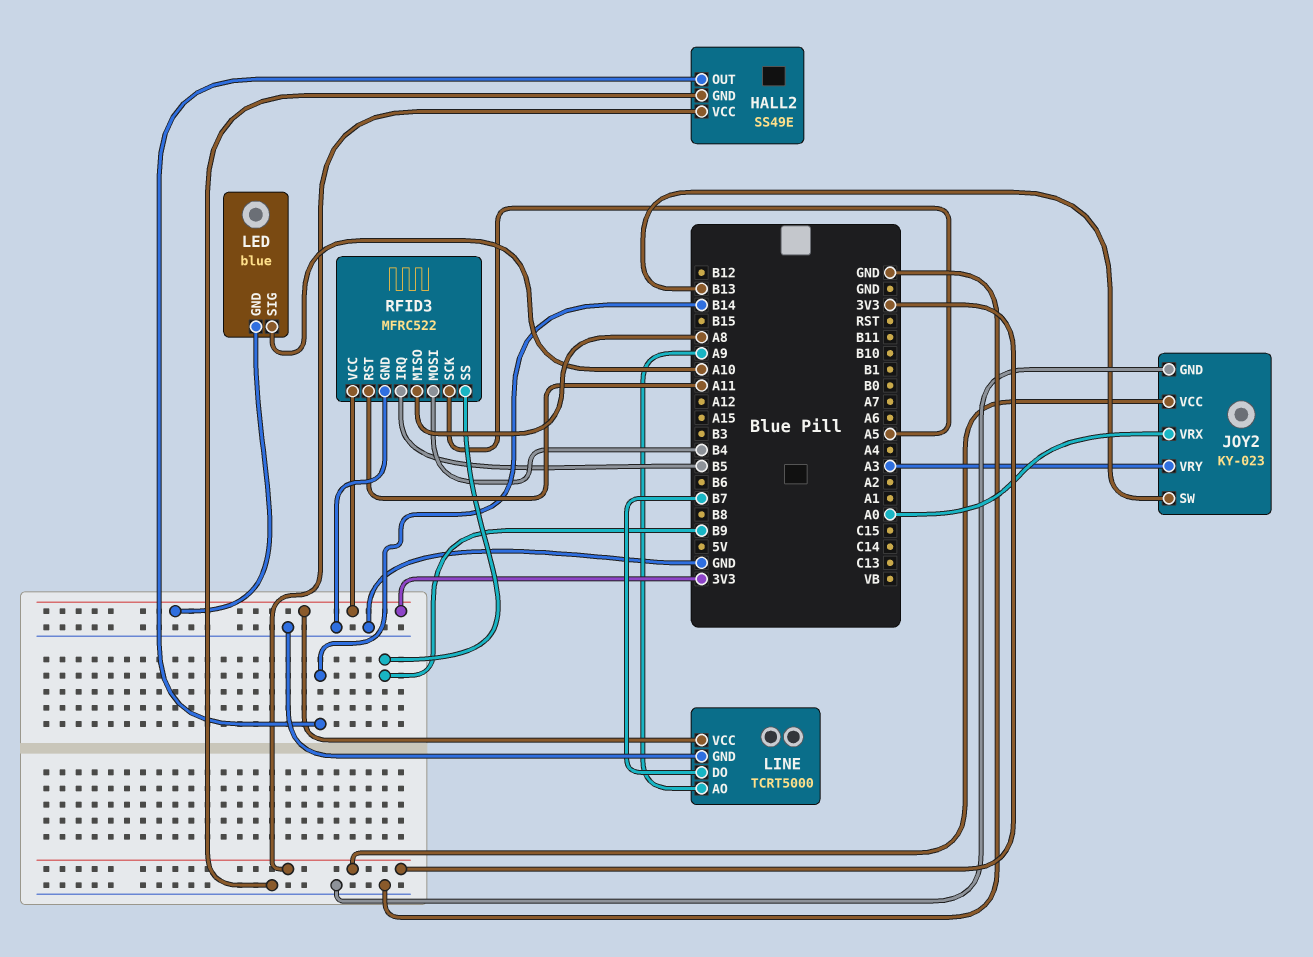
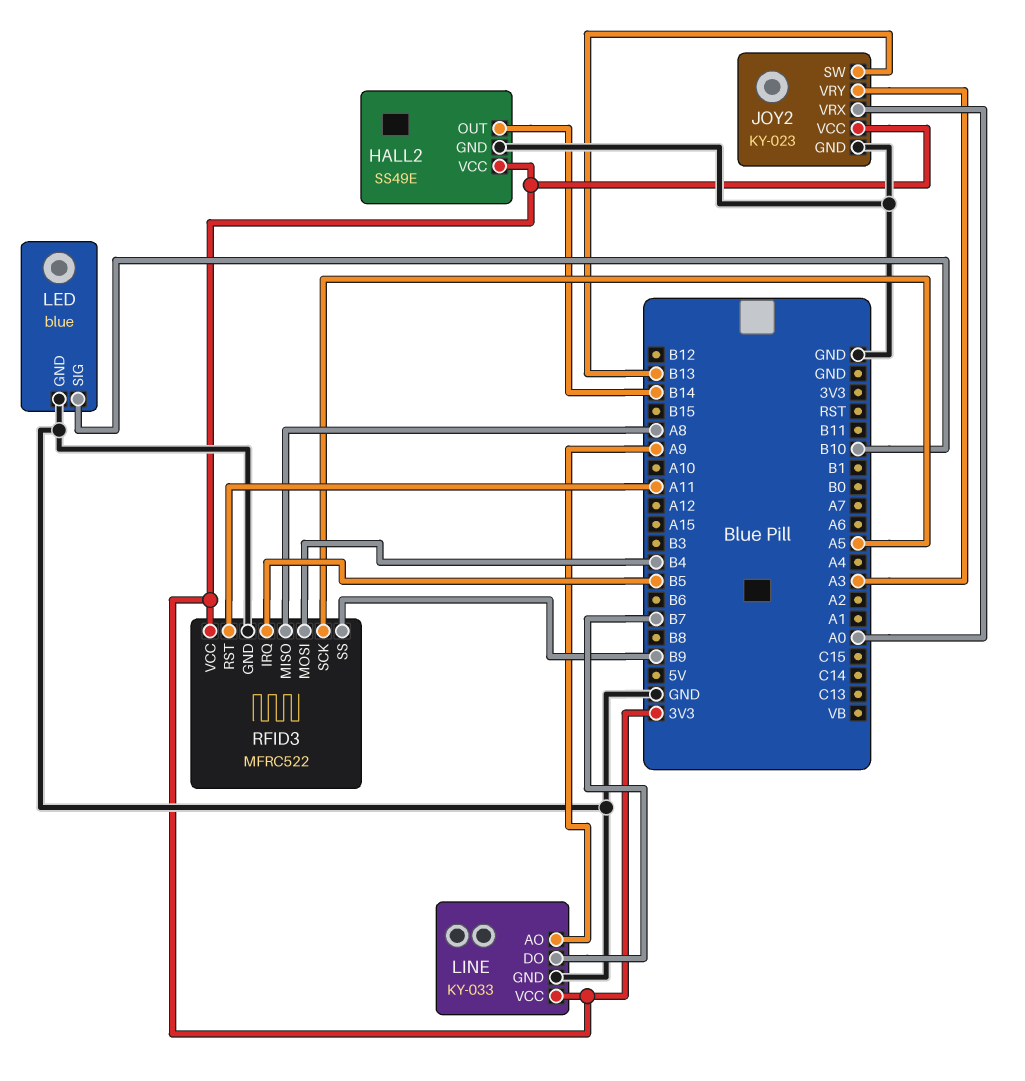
LED pin GND: 3V3 -> GND
LED pin SIG: A10 -> B10
LINE: TCRT5000 -> KY-033

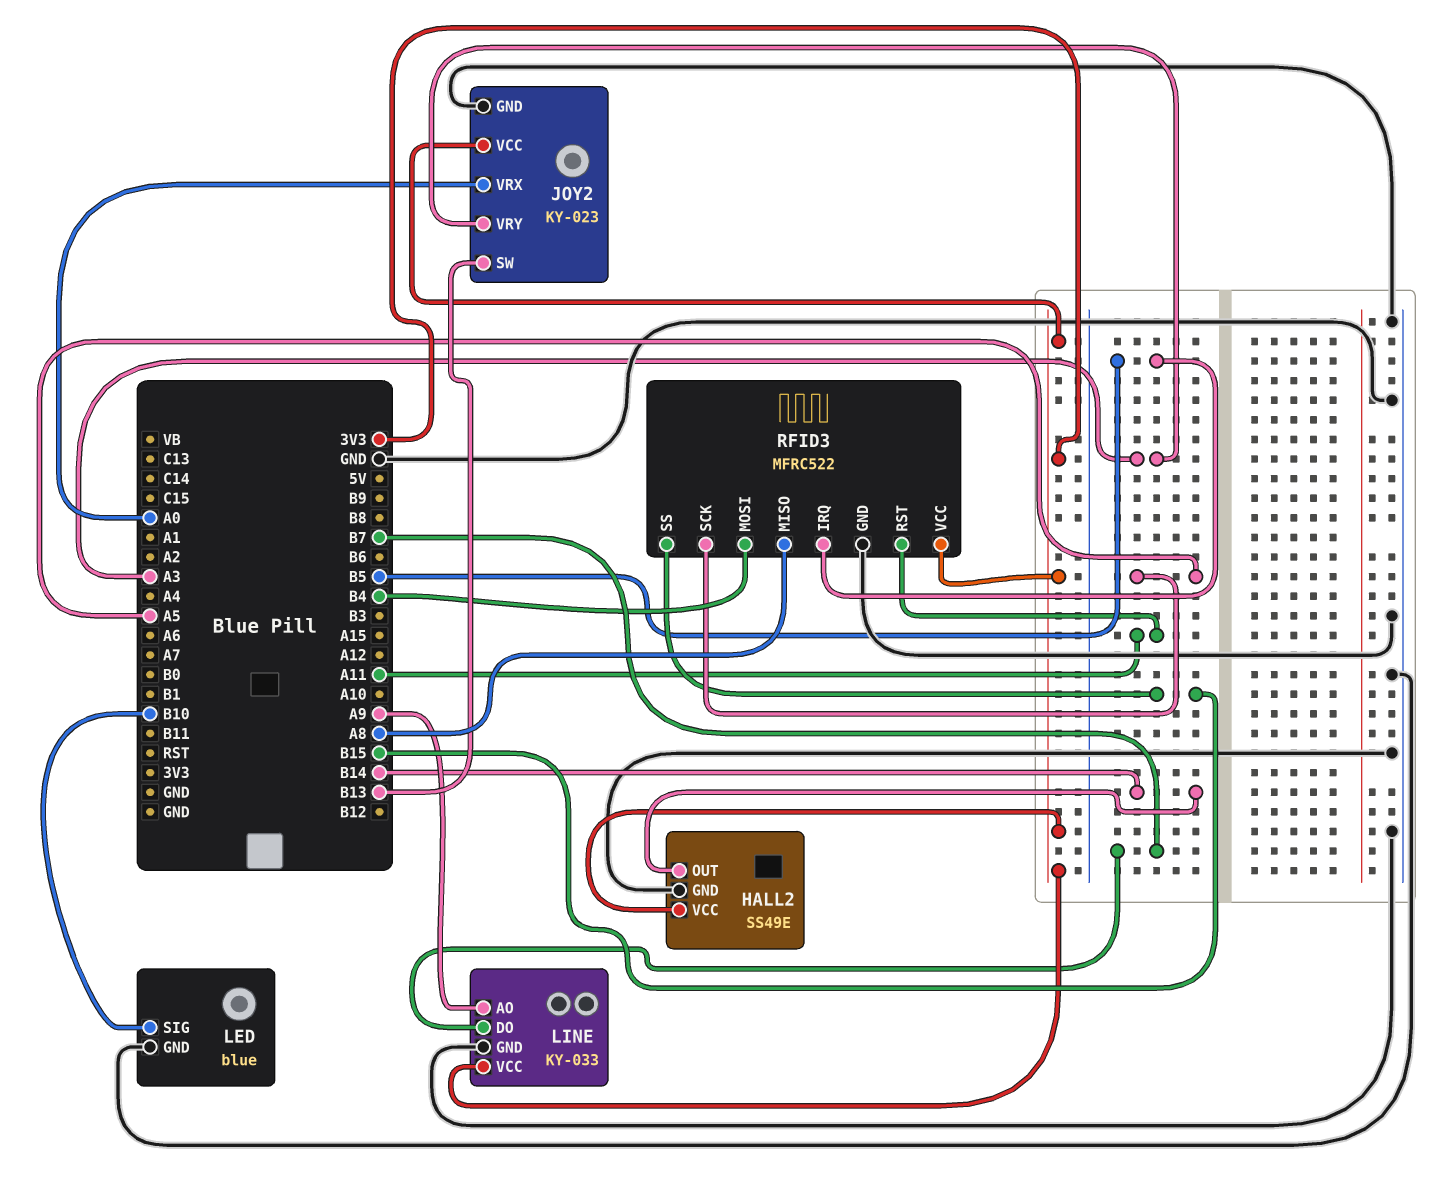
RFID3 pin SS: B9 -> B15

